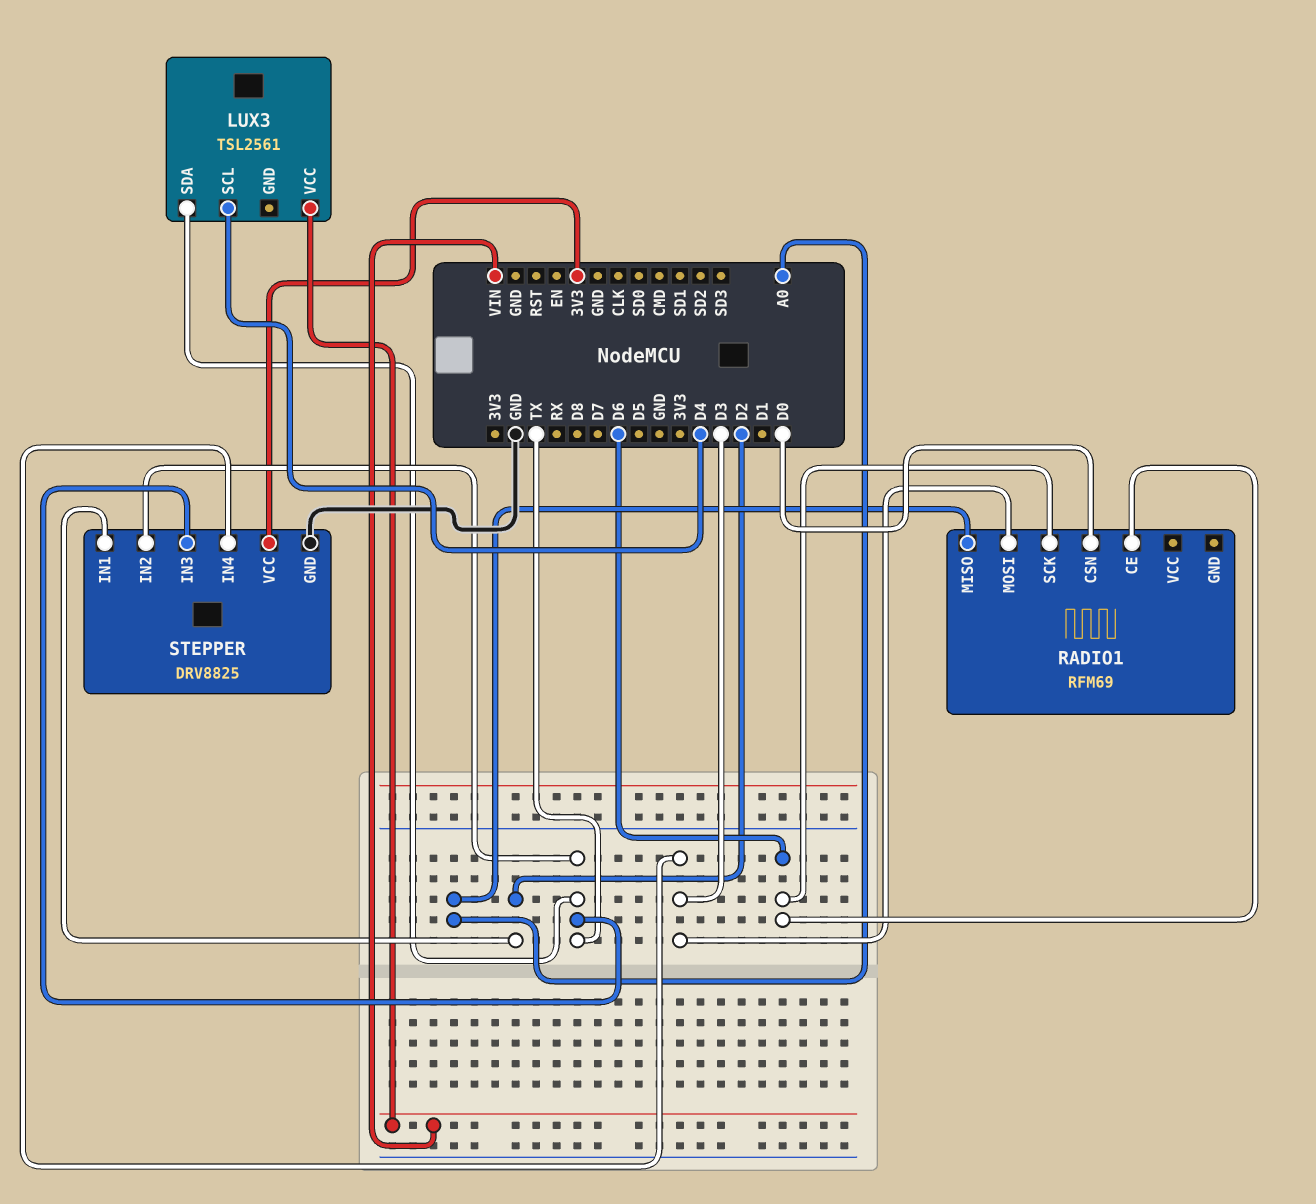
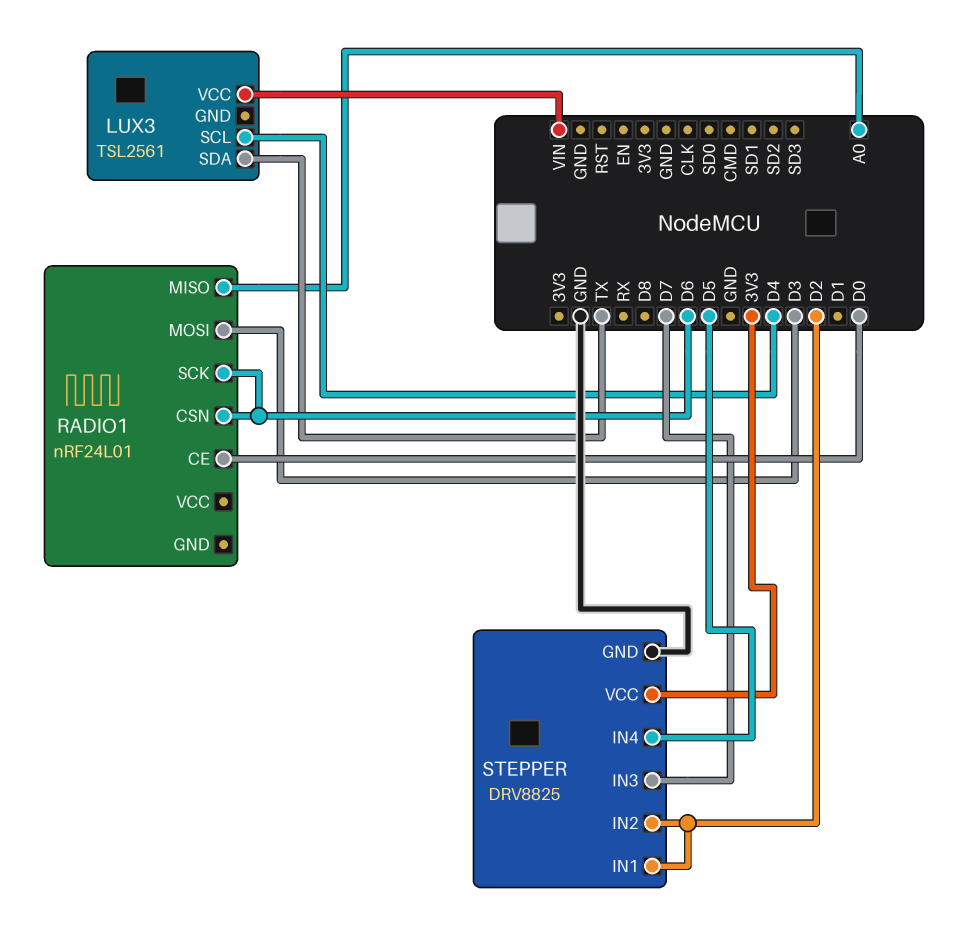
RADIO1: RFM69 -> nRF24L01
RADIO1 pin CE: D6 -> D0
RADIO1 pin CSN: D0 -> D6
STEPPER pin IN2: TX -> D2
STEPPER pin IN3: TX -> D7
STEPPER pin IN4: D3 -> D5

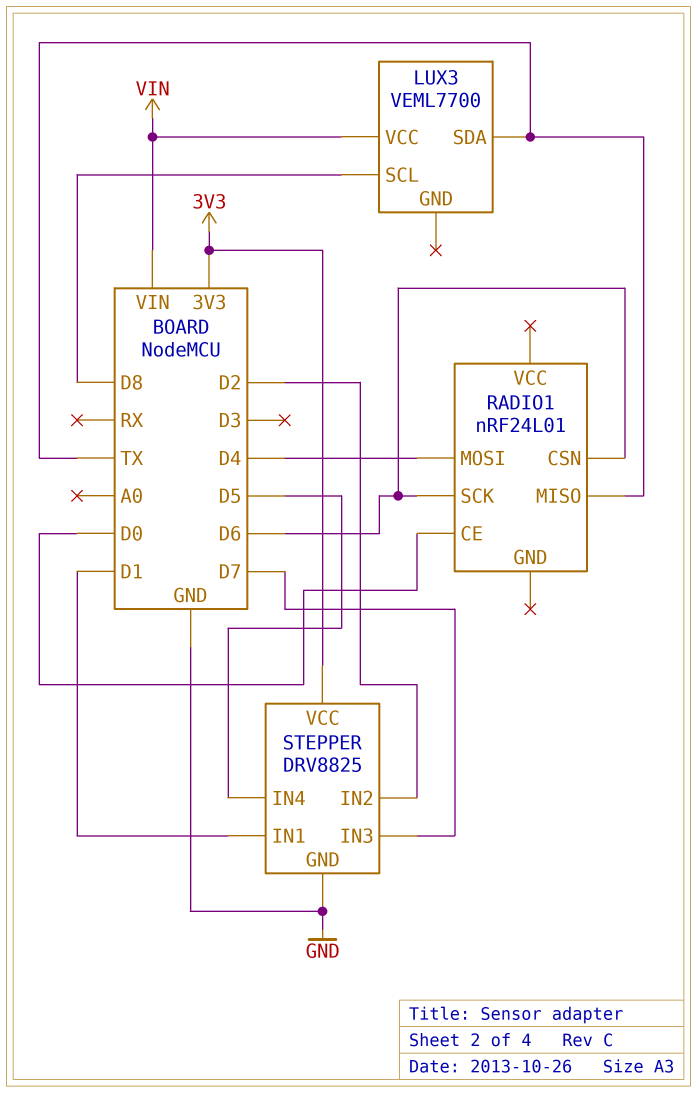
LUX3: TSL2561 -> VEML7700
LUX3 pin SCL: D4 -> D8
RADIO1 pin MISO: A0 -> TX
RADIO1 pin MOSI: D3 -> D4
STEPPER pin IN1: D2 -> D1

